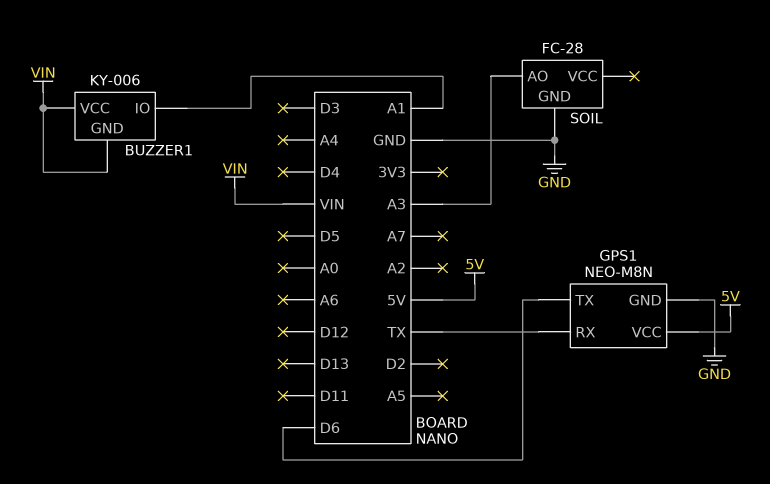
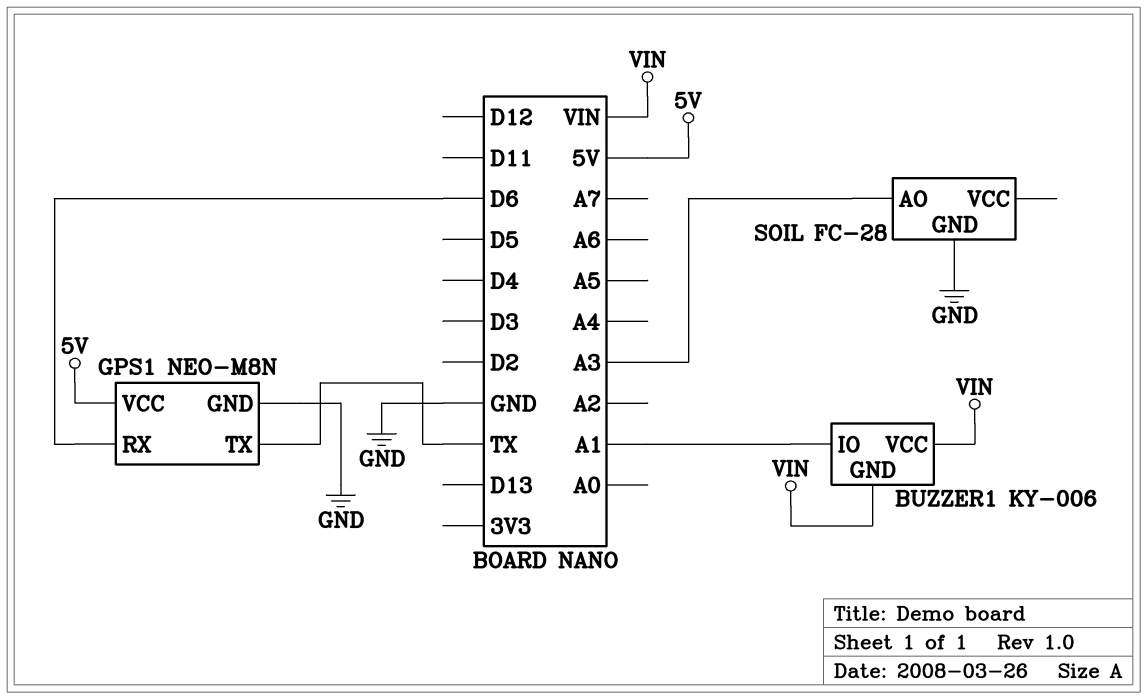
GPS1 pin RX: TX -> D6
GPS1 pin TX: D6 -> TX

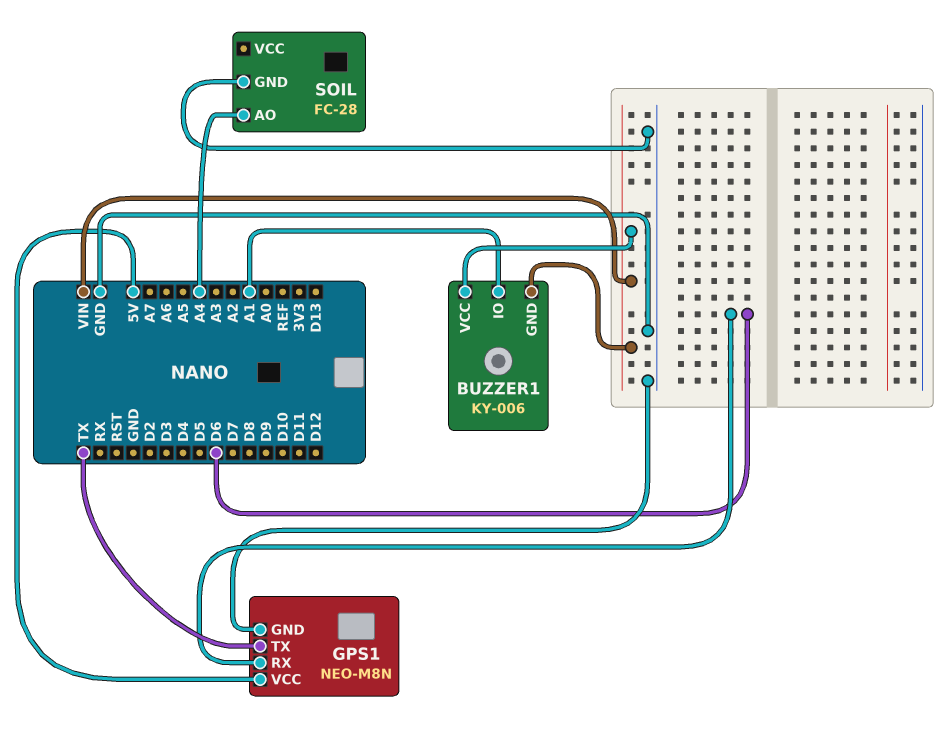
SOIL pin AO: A3 -> A4

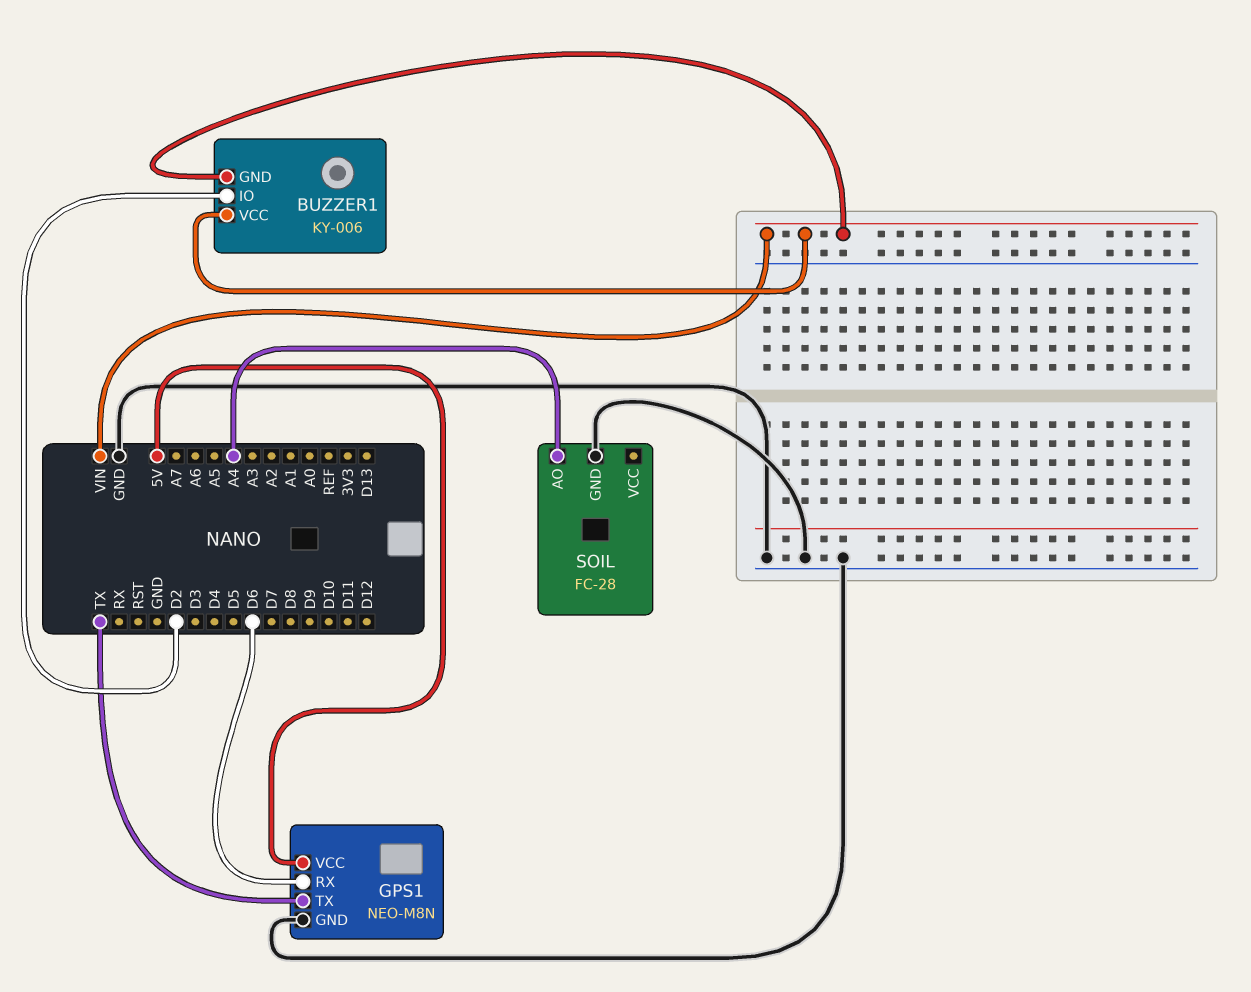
BUZZER1 pin IO: A1 -> D2

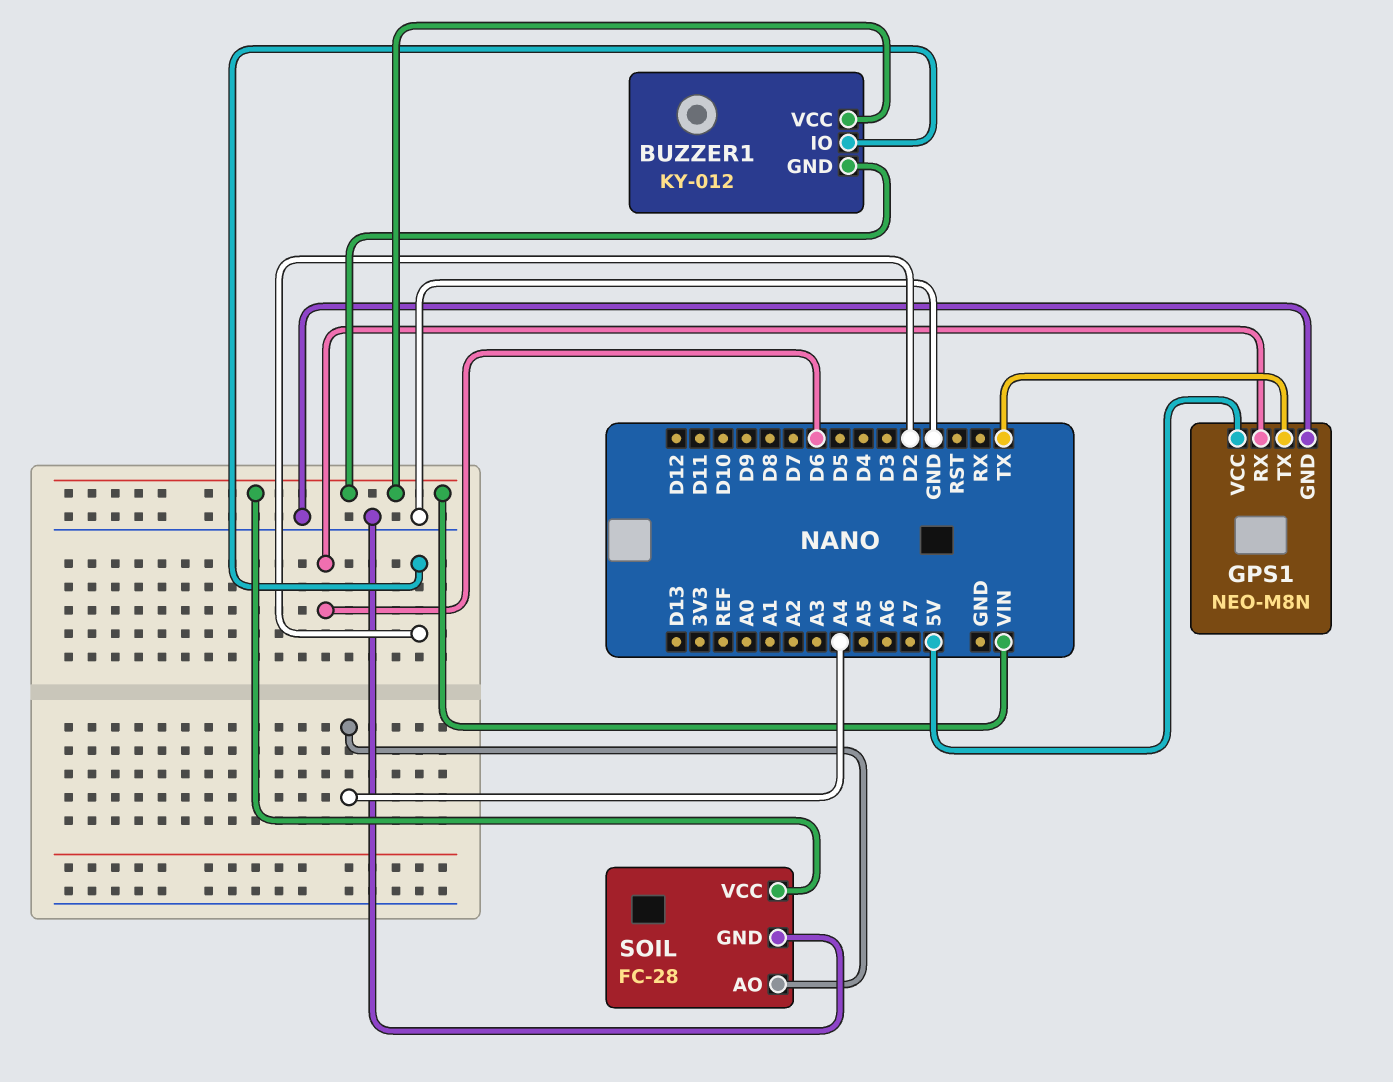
BUZZER1: KY-006 -> KY-012
SOIL pin VCC: none -> VIN

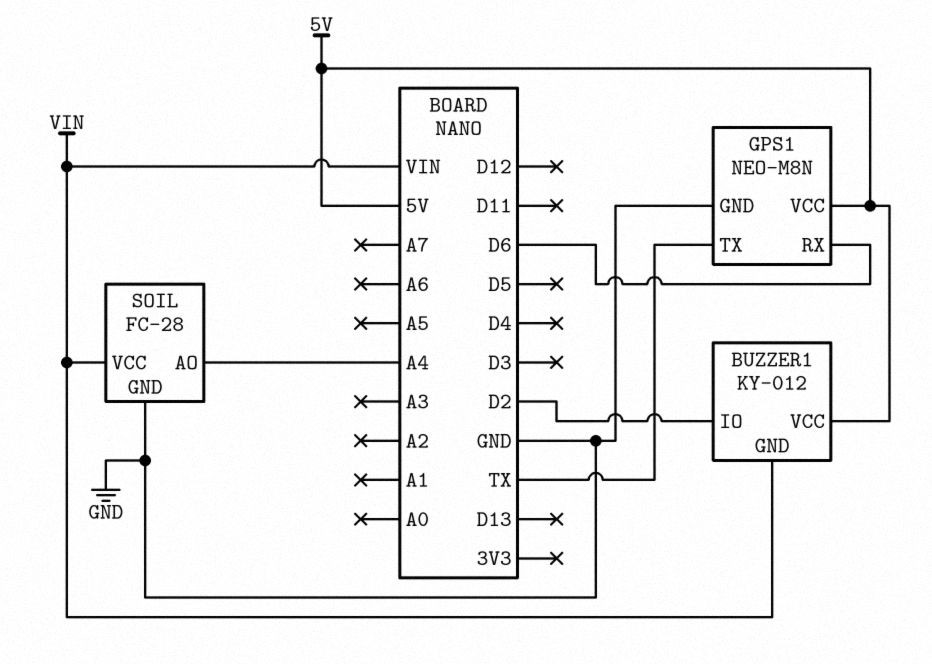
BUZZER1 pin VCC: VIN -> 5V

